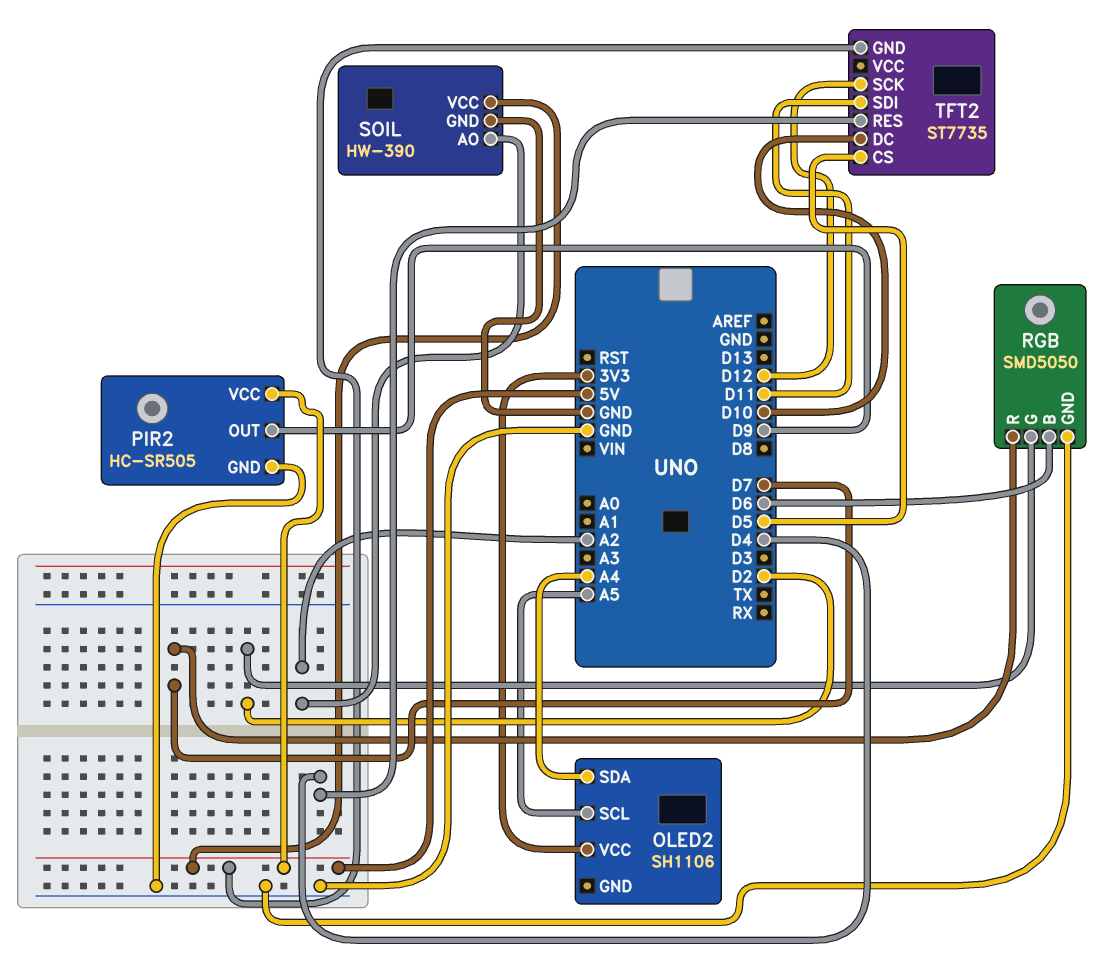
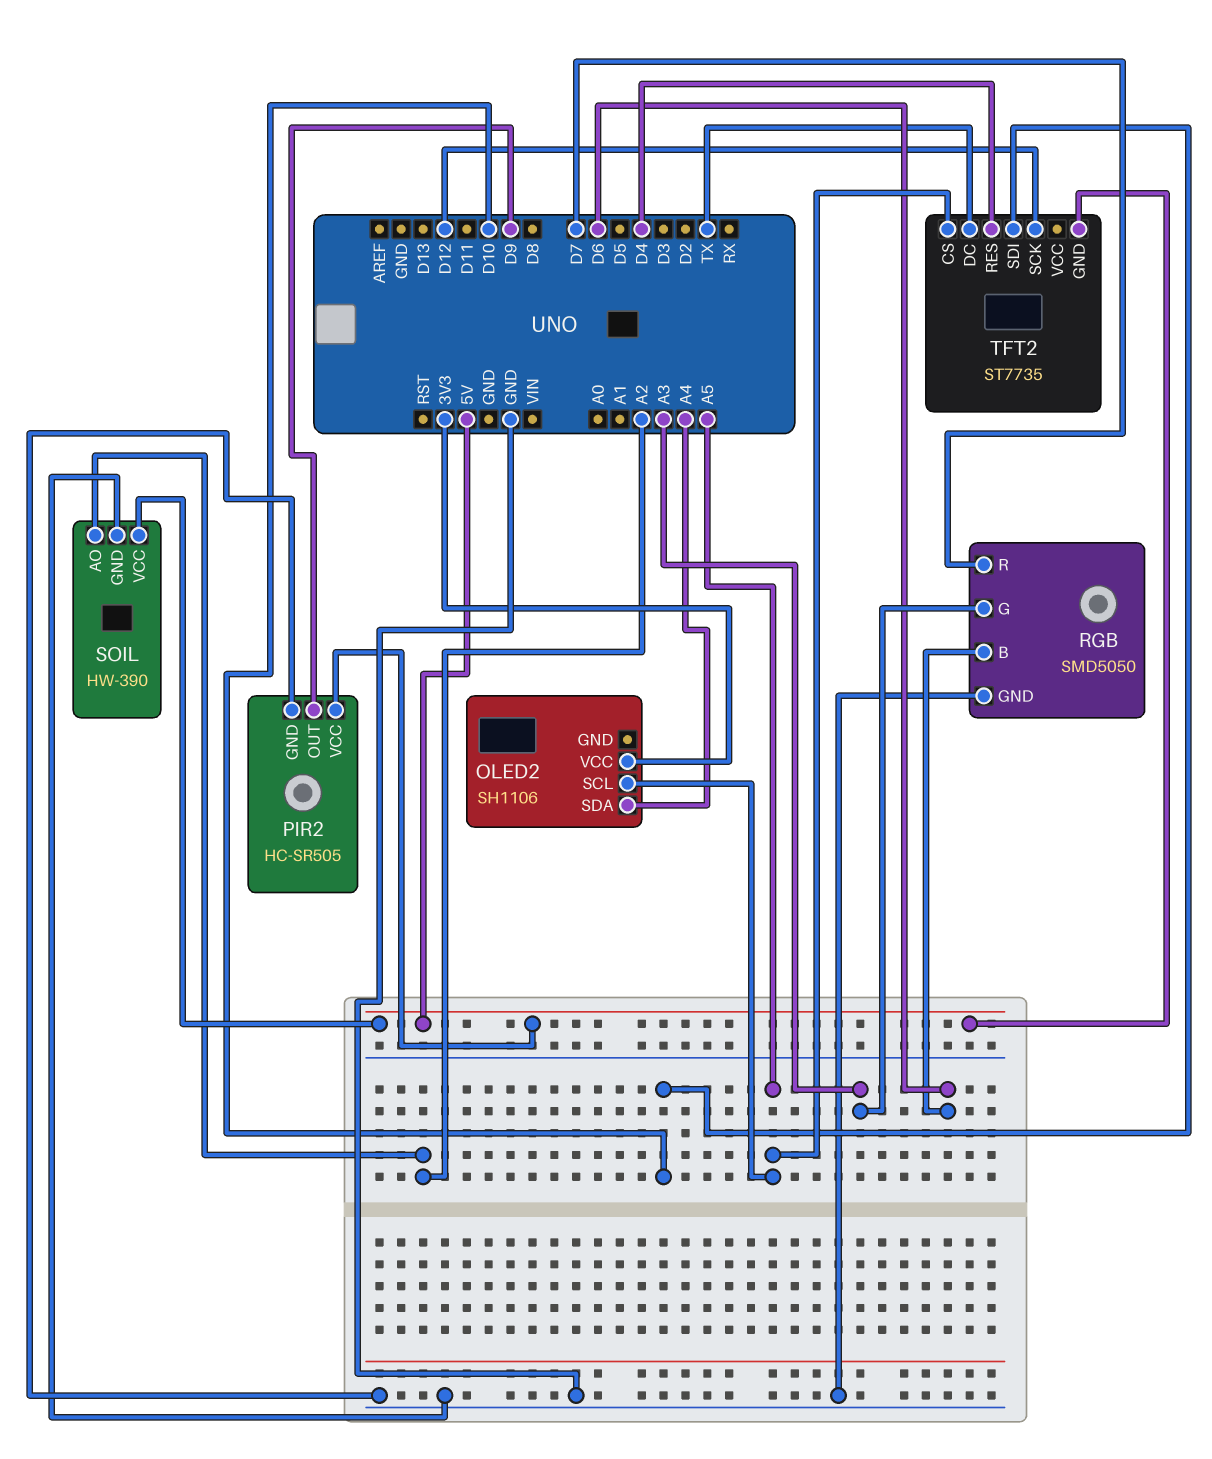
RGB pin G: D2 -> A3
TFT2 pin CS: D5 -> A5
TFT2 pin DC: D10 -> TX
TFT2 pin SDI: D11 -> D10

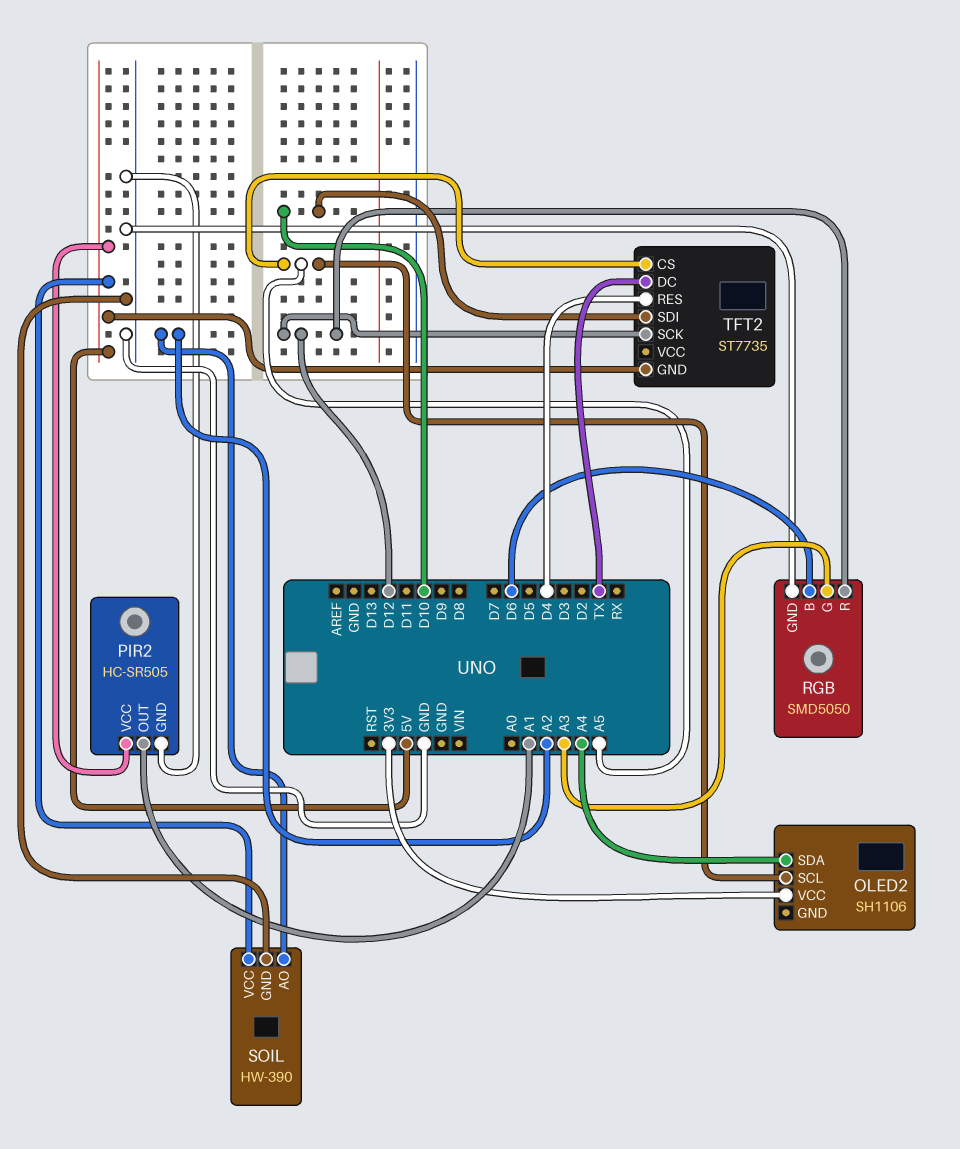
PIR2 pin OUT: D9 -> A1
RGB pin R: D7 -> D12

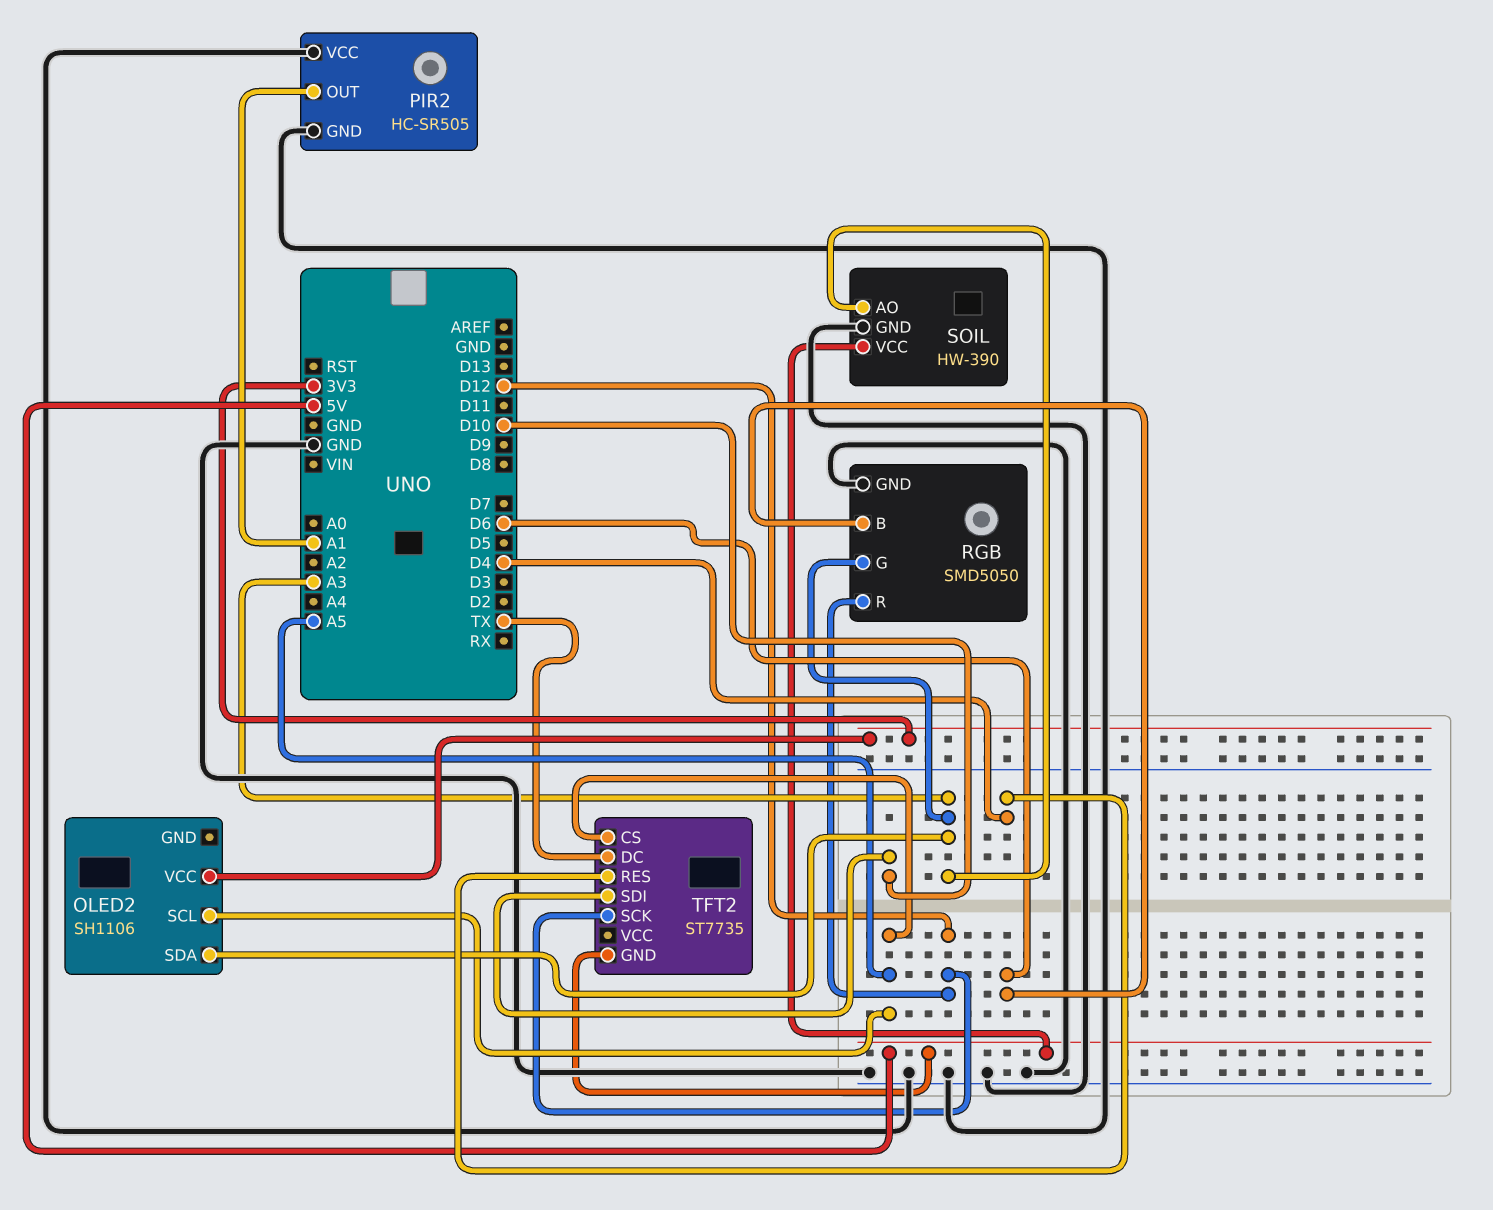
OLED2 pin SDA: A4 -> A3
PIR2 pin VCC: 5V -> GND
SOIL pin AO: A2 -> A3

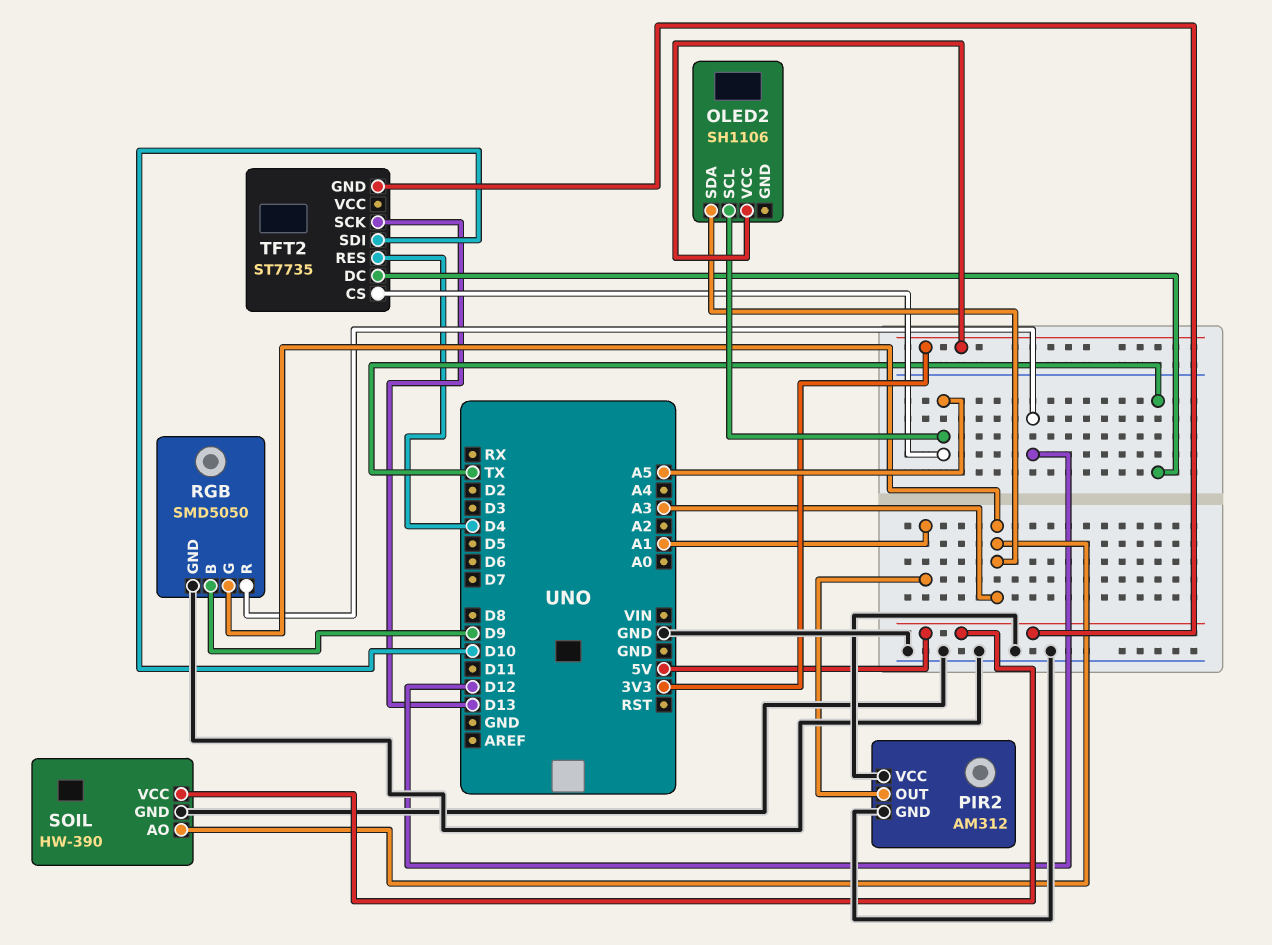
PIR2: HC-SR505 -> AM312
RGB pin B: D6 -> D9
TFT2 pin SCK: D12 -> D13

